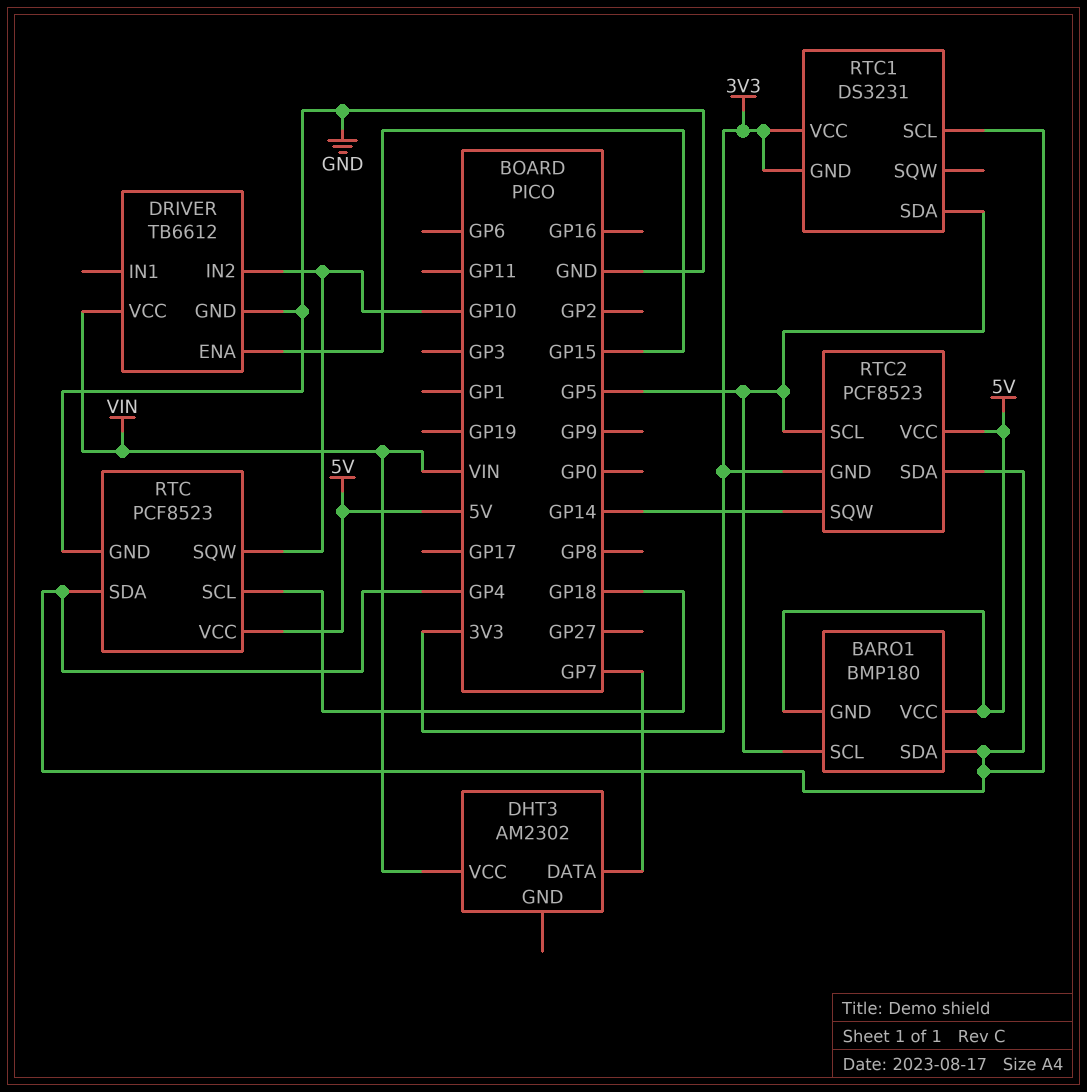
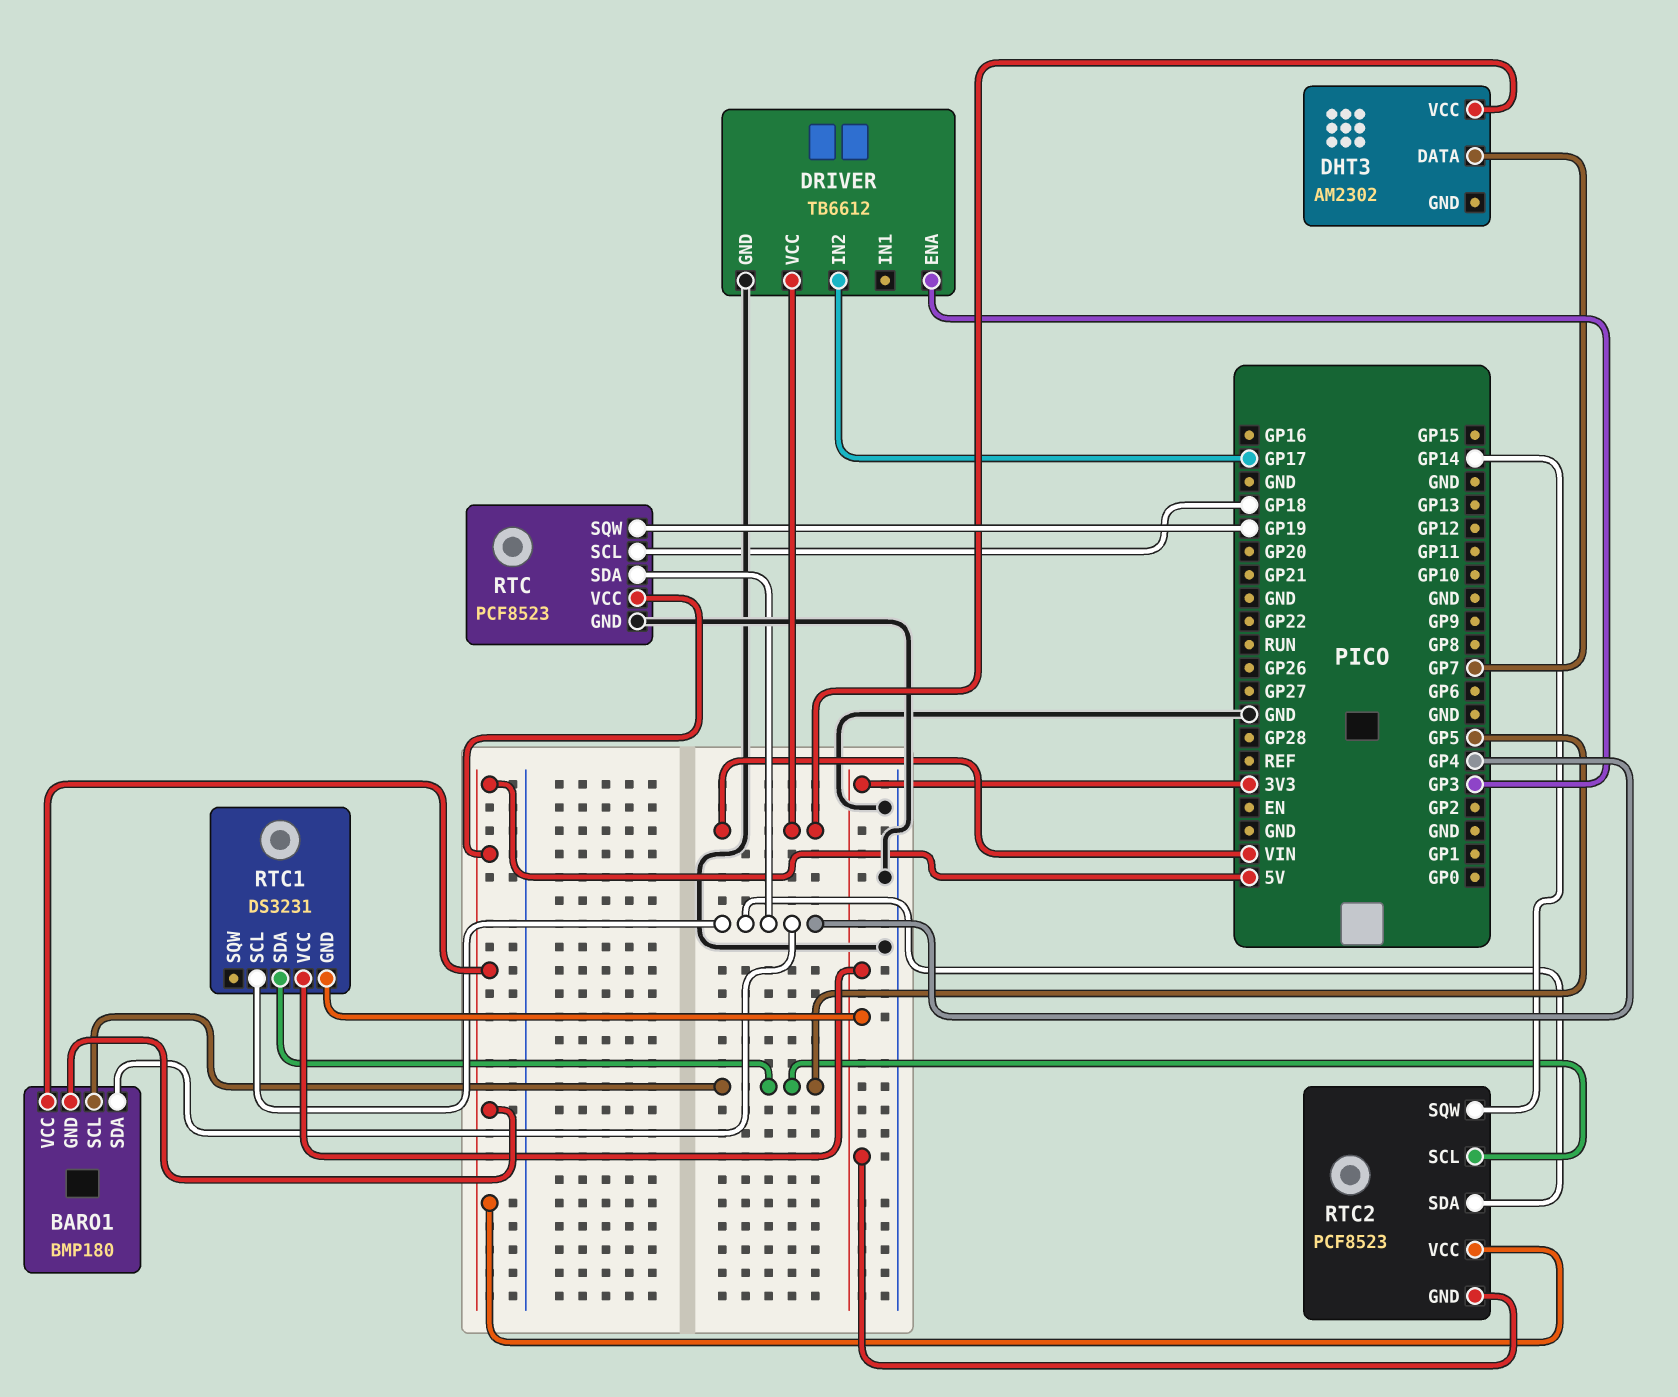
DRIVER pin ENA: GP15 -> GP3
DRIVER pin IN2: GP10 -> GP17
RTC pin SQW: GP10 -> GP19

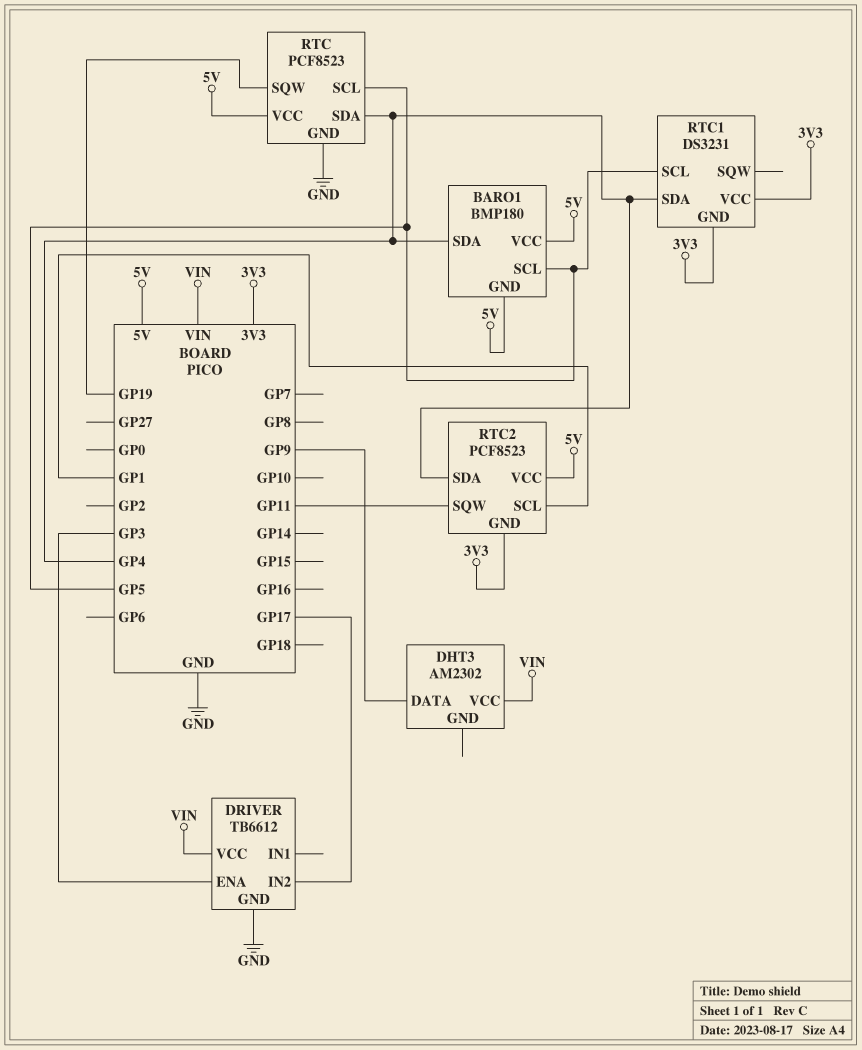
DHT3 pin DATA: GP7 -> GP9
RTC pin SCL: GP18 -> GP5
RTC1 pin SCL: GP4 -> GP5
RTC1 pin SDA: GP5 -> GP4
RTC2 pin SCL: GP5 -> GP1
RTC2 pin SQW: GP14 -> GP11

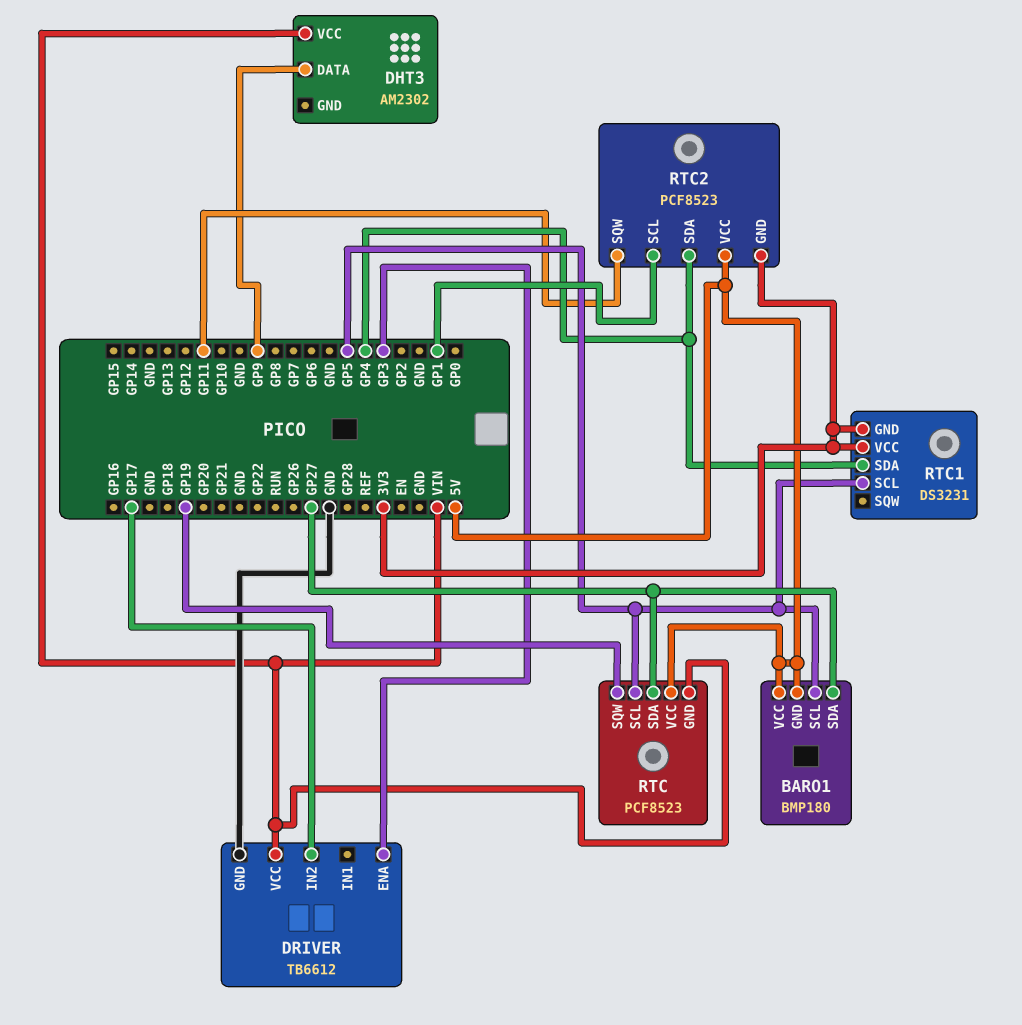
BARO1 pin SDA: GP4 -> GP27
RTC pin GND: GND -> VIN
RTC pin SDA: GP4 -> GP27

